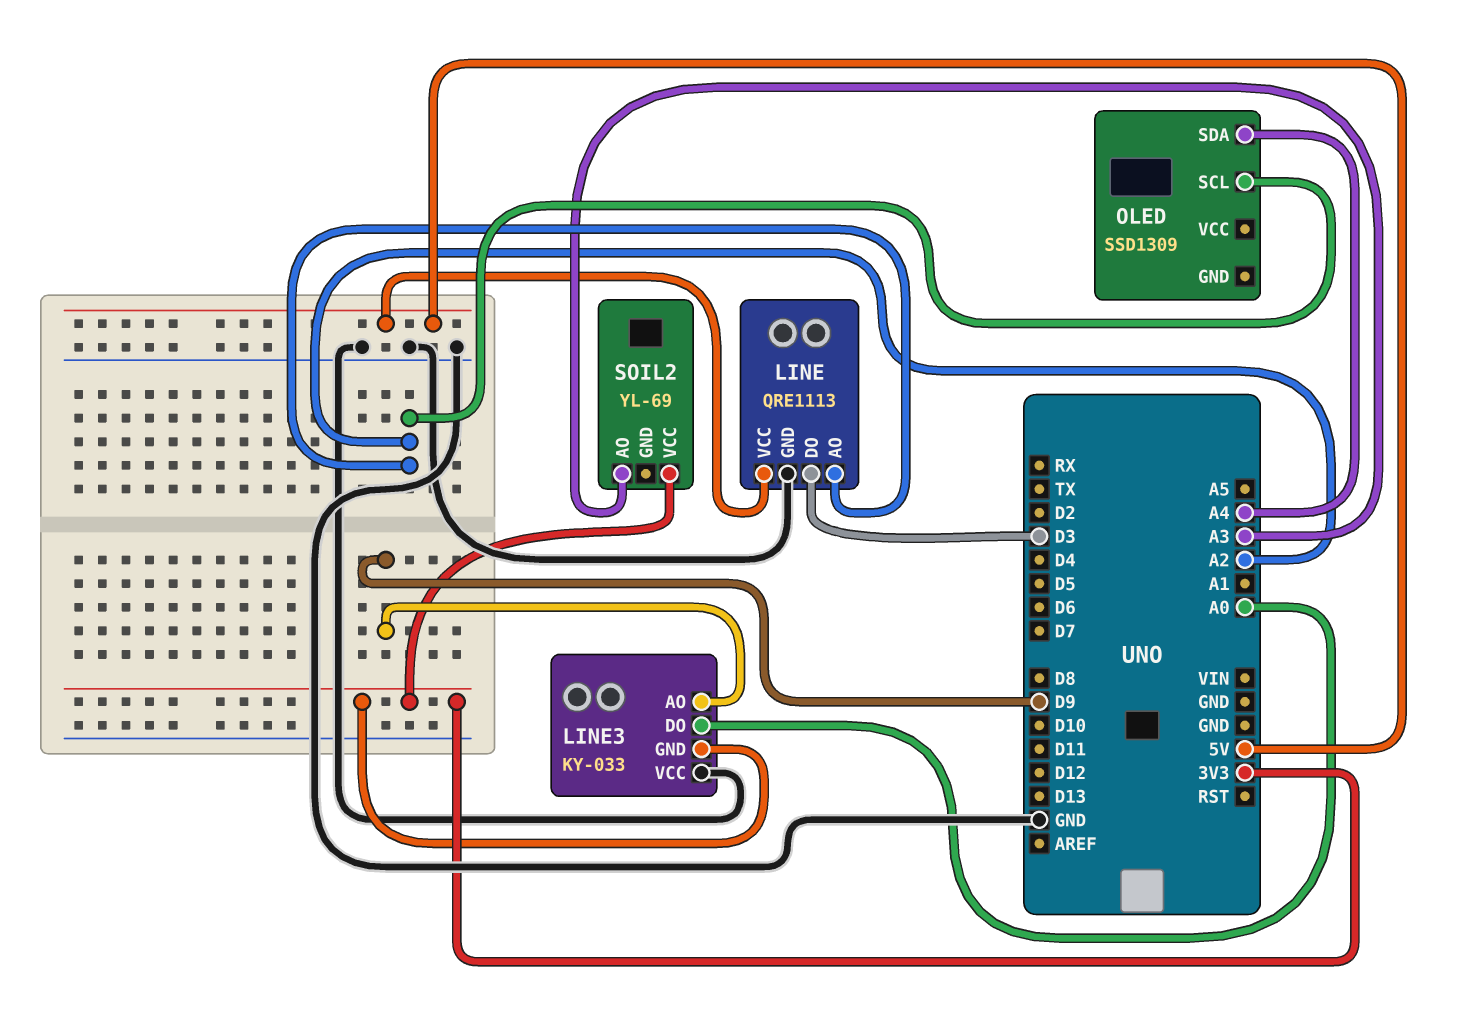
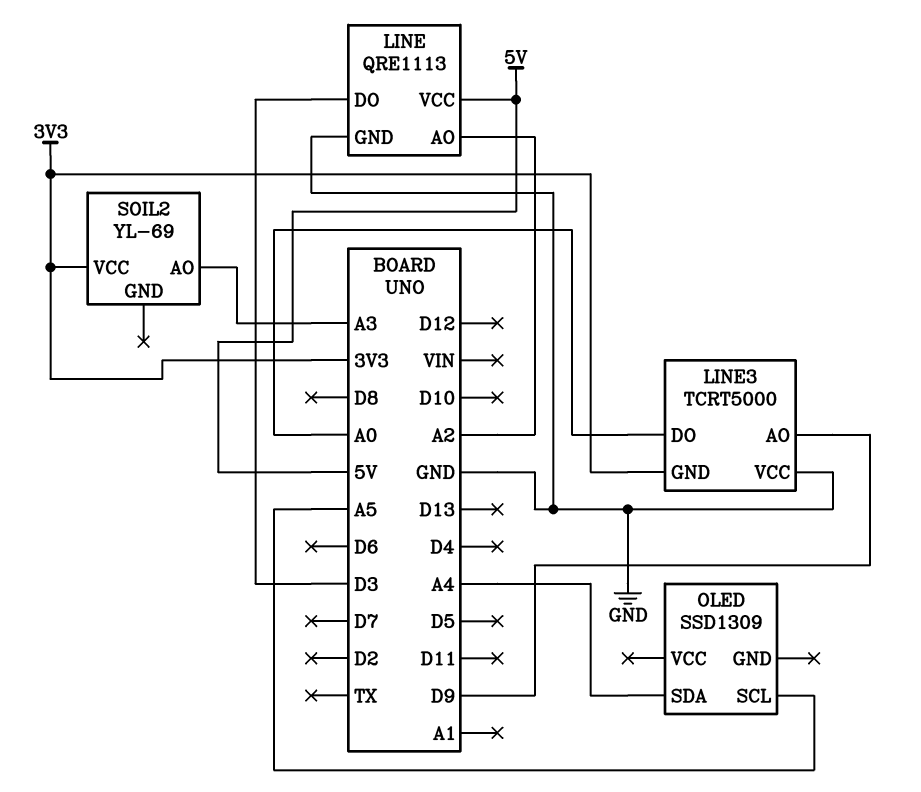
LINE3: KY-033 -> TCRT5000
OLED pin SCL: A2 -> A5

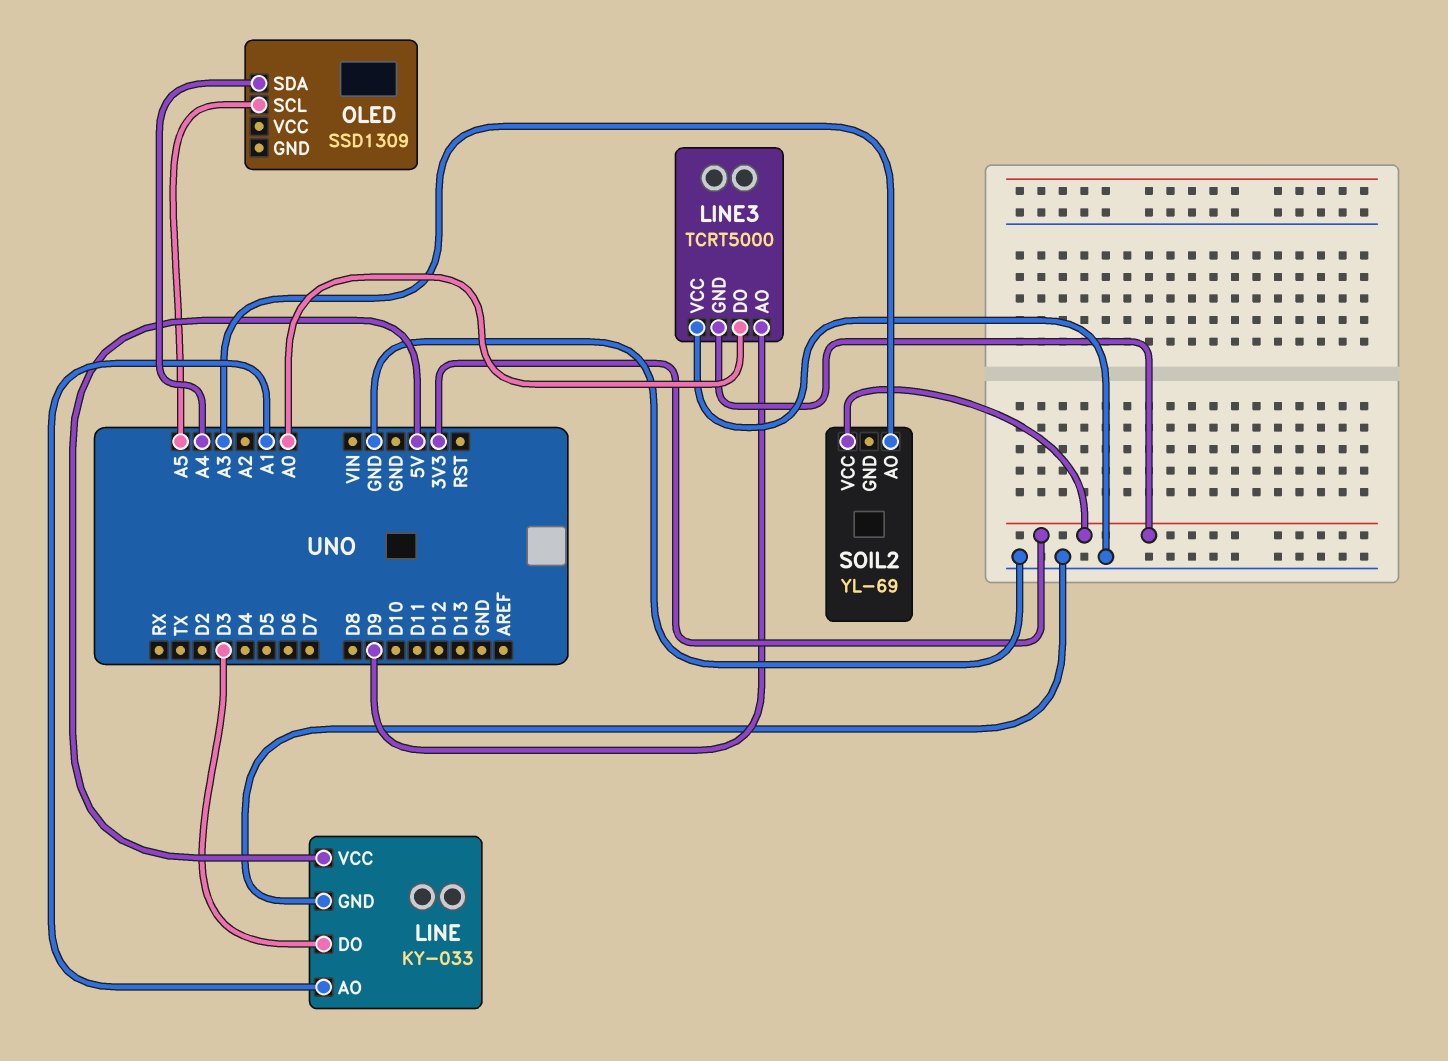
LINE: QRE1113 -> KY-033
LINE pin AO: A2 -> A1

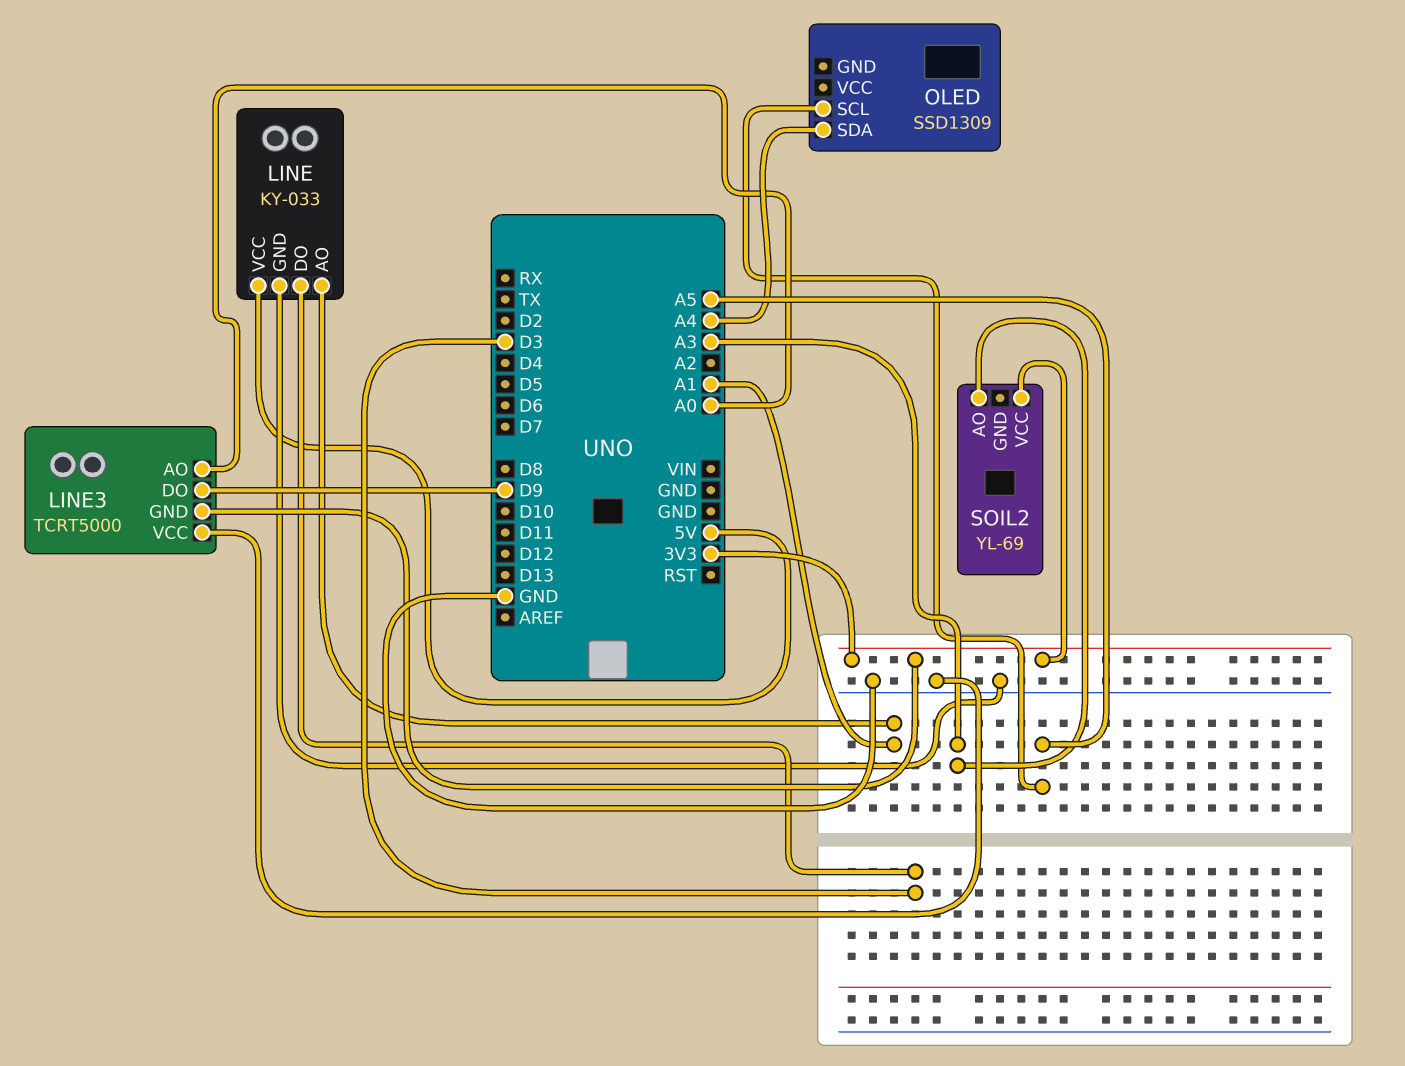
LINE3 pin AO: D9 -> A0
LINE3 pin DO: A0 -> D9

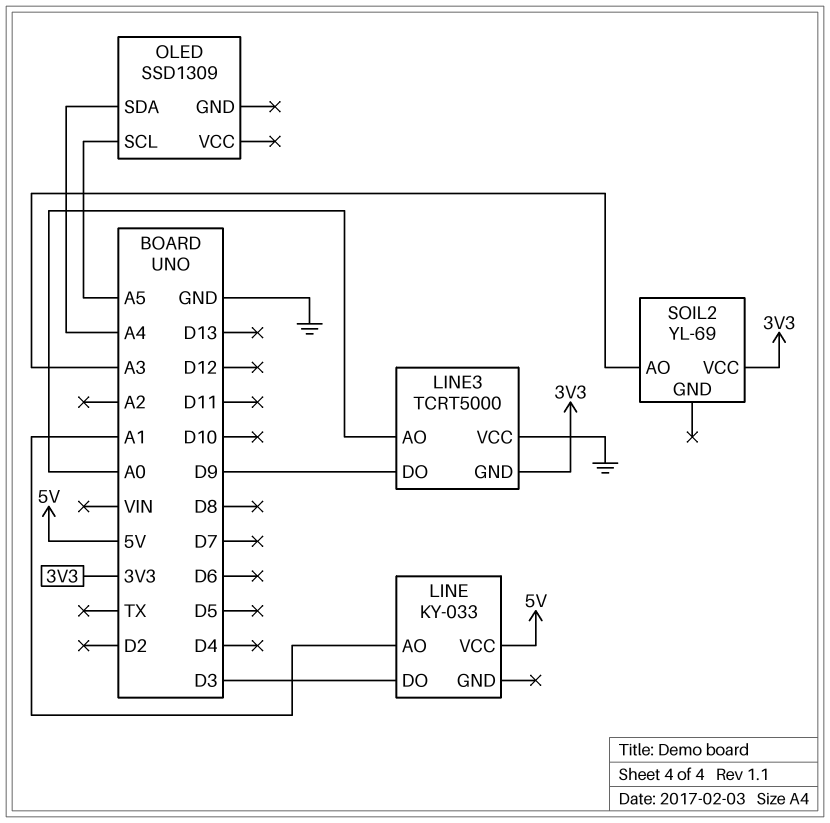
LINE pin GND: GND -> none

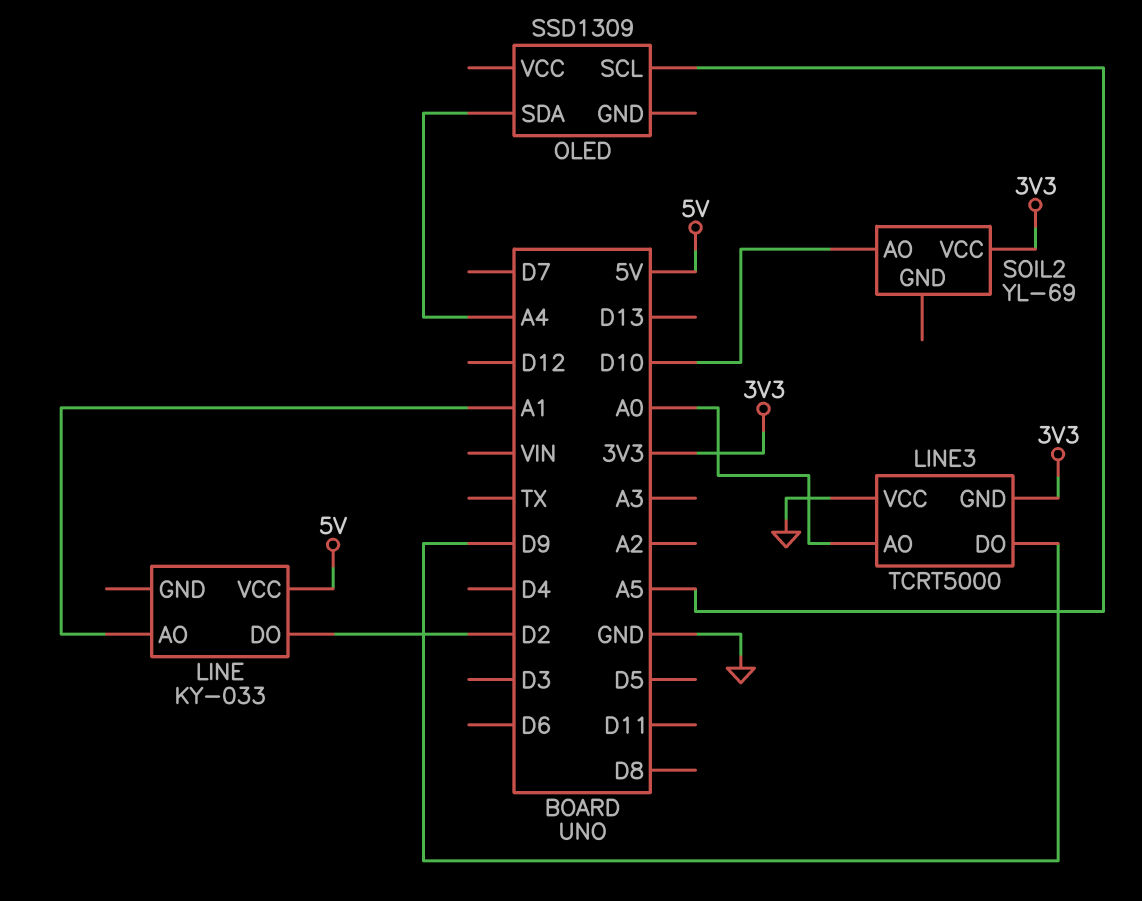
LINE pin DO: D3 -> D2
SOIL2 pin AO: A3 -> D10

